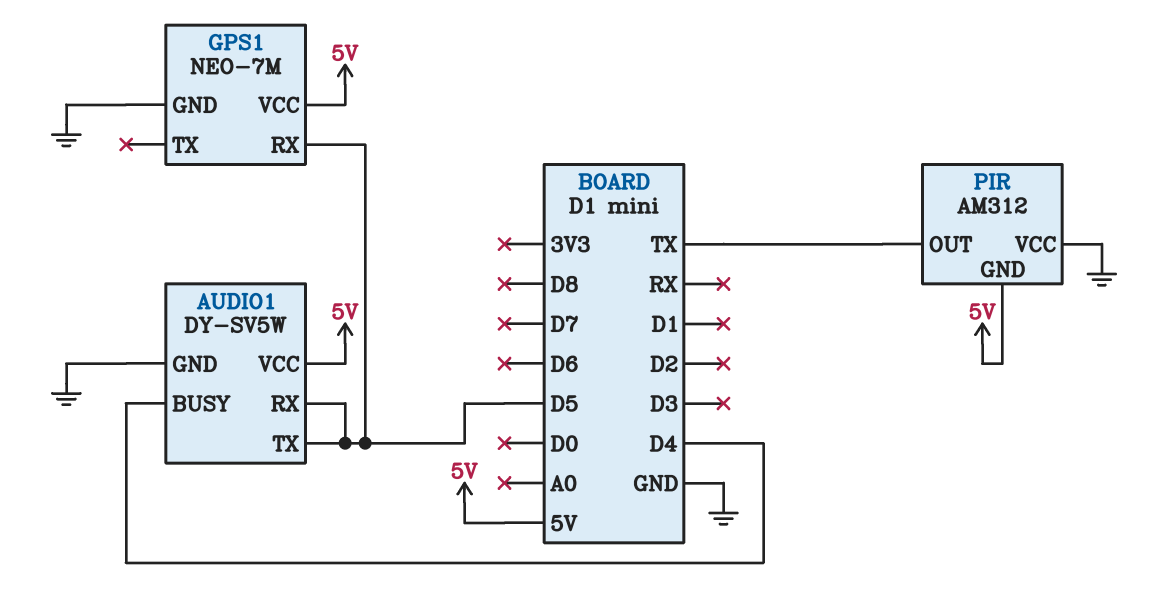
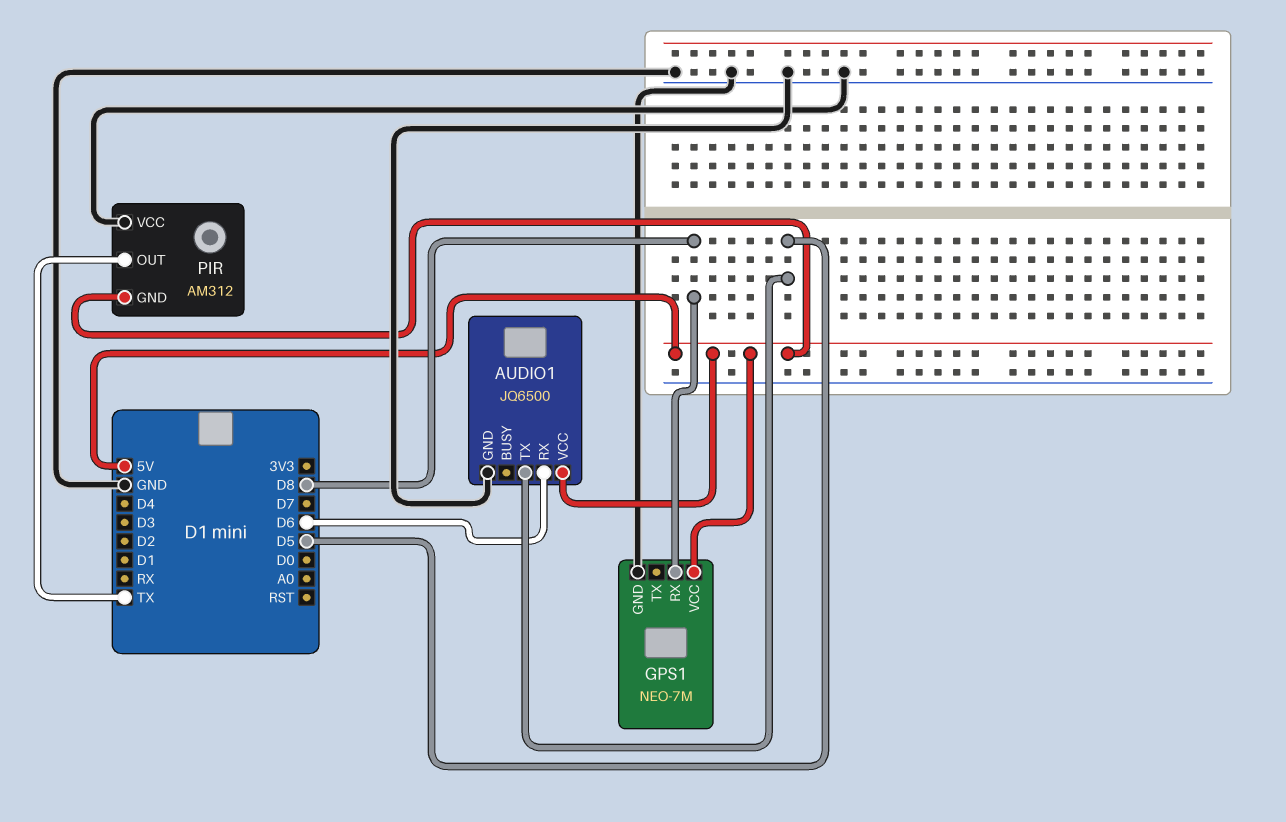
AUDIO1: DY-SV5W -> JQ6500
AUDIO1 pin BUSY: D4 -> none
AUDIO1 pin RX: D5 -> D6
GPS1 pin RX: D5 -> D8

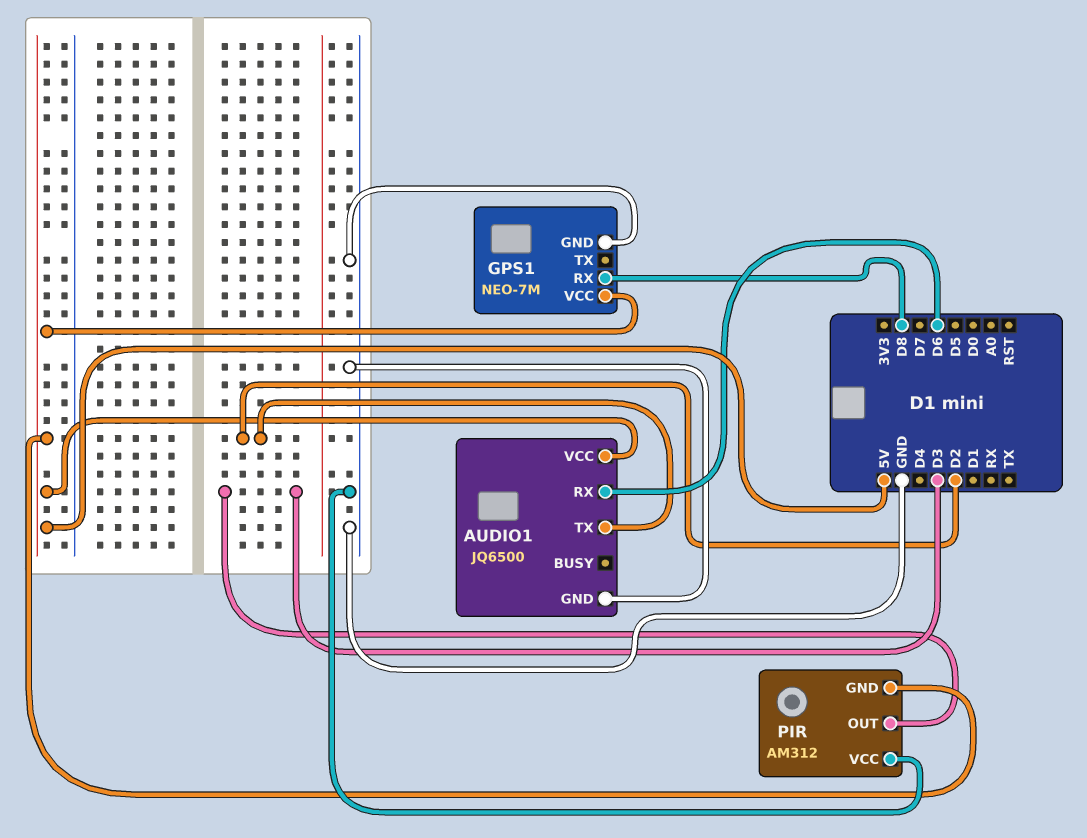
AUDIO1 pin TX: D5 -> D2
PIR pin OUT: TX -> D3

